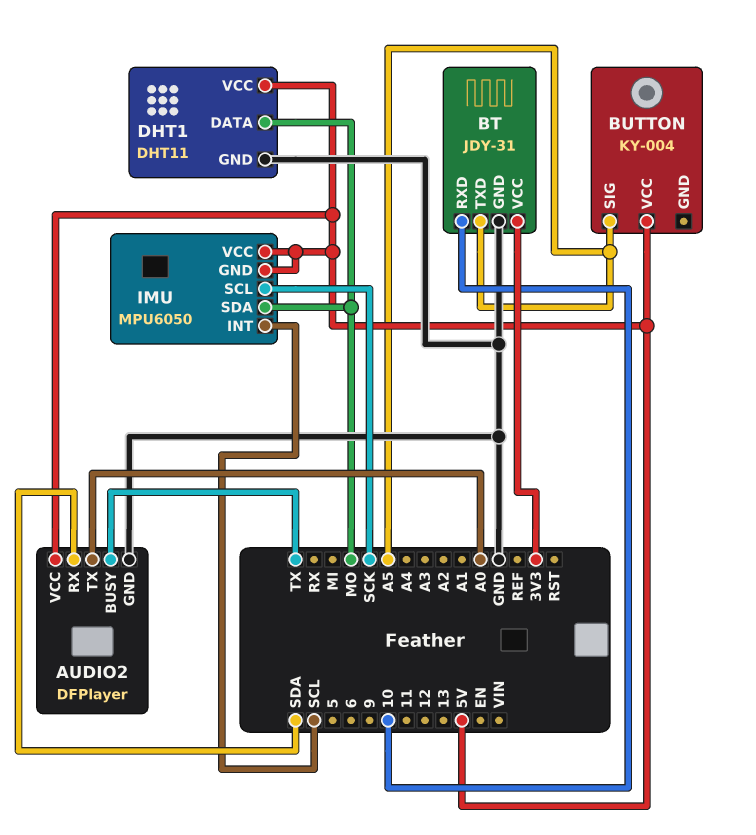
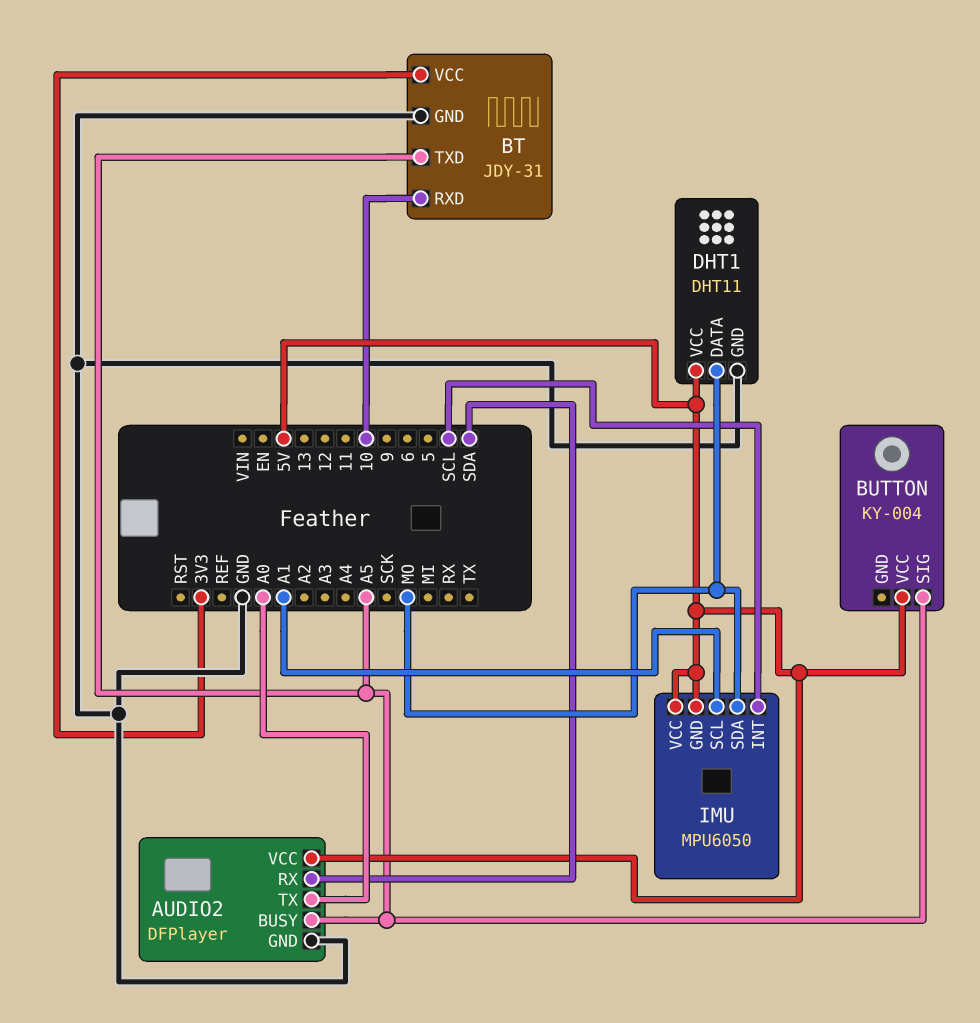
AUDIO2 pin BUSY: TX -> A5
IMU pin SCL: SCK -> A1

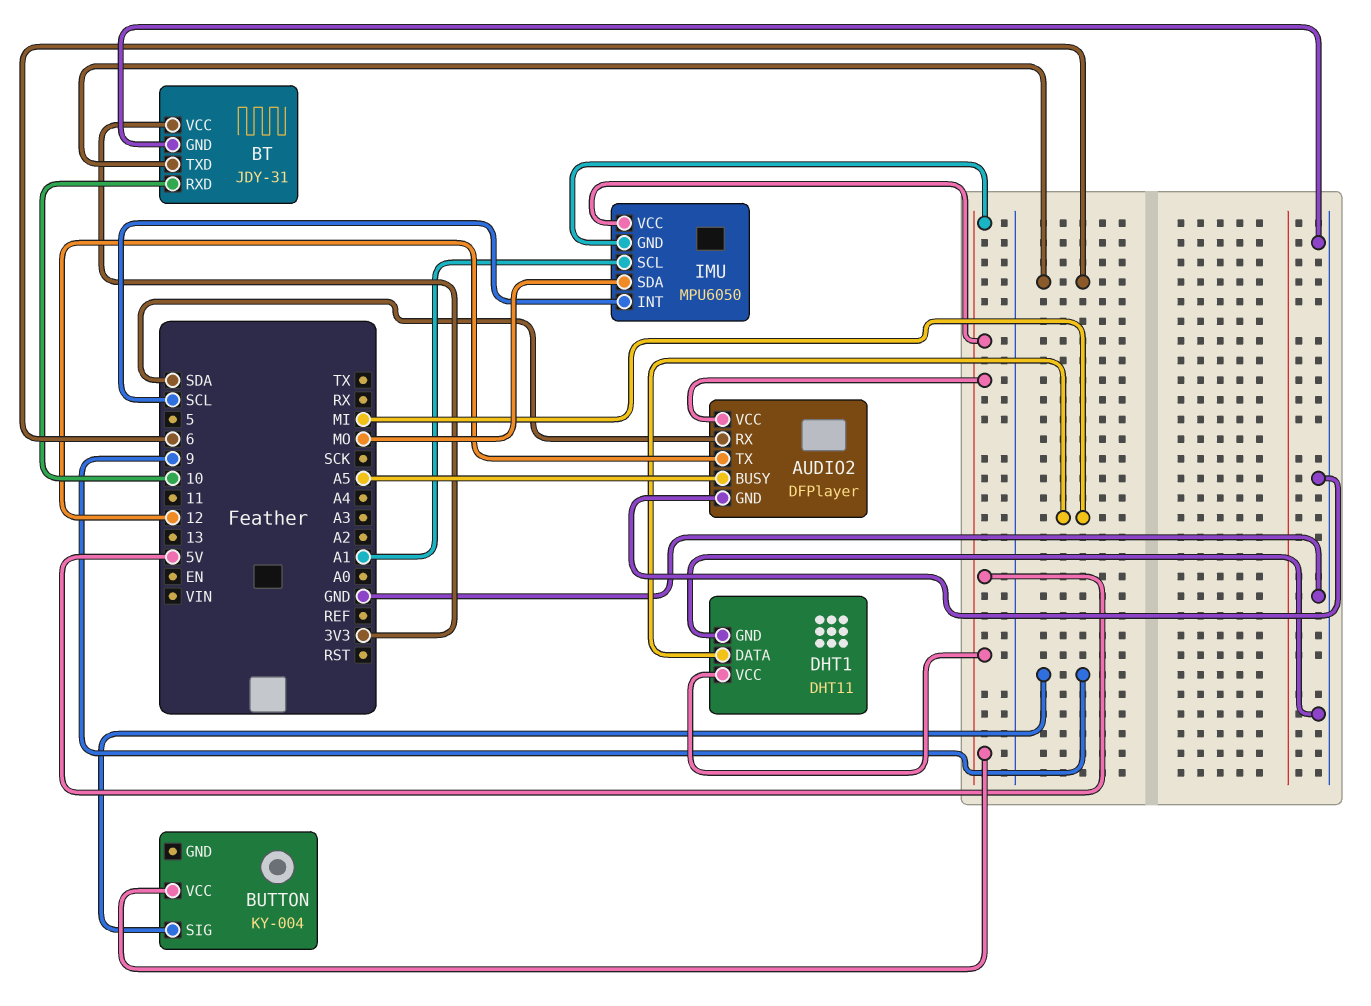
AUDIO2 pin TX: A0 -> 12
BT pin TXD: A5 -> 6
BUTTON pin SIG: A5 -> 9
DHT1 pin DATA: MO -> MI

